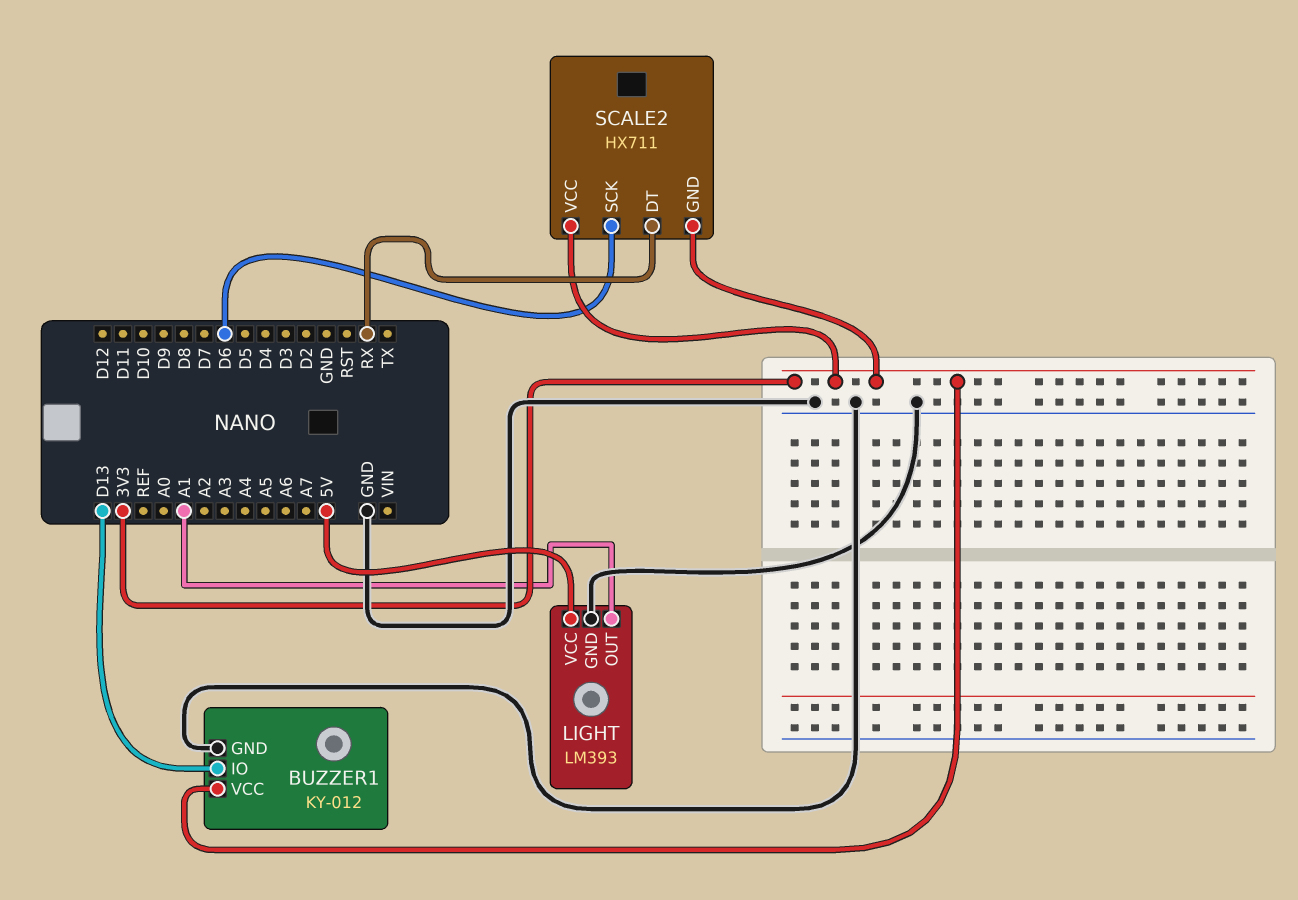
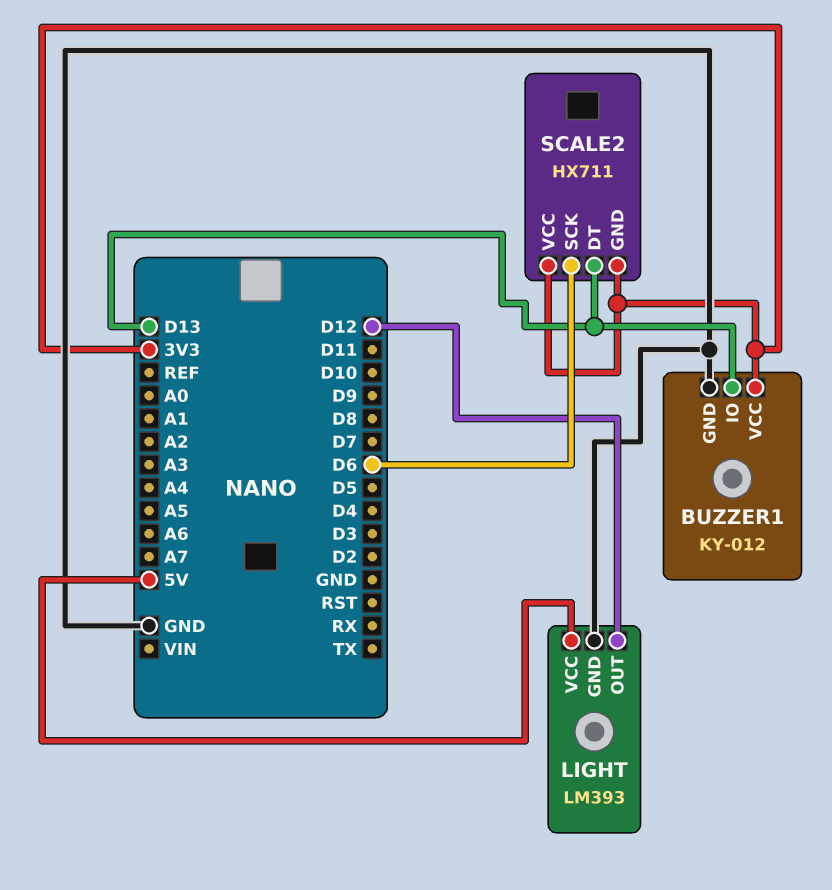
LIGHT pin OUT: A1 -> D12
SCALE2 pin DT: RX -> D13

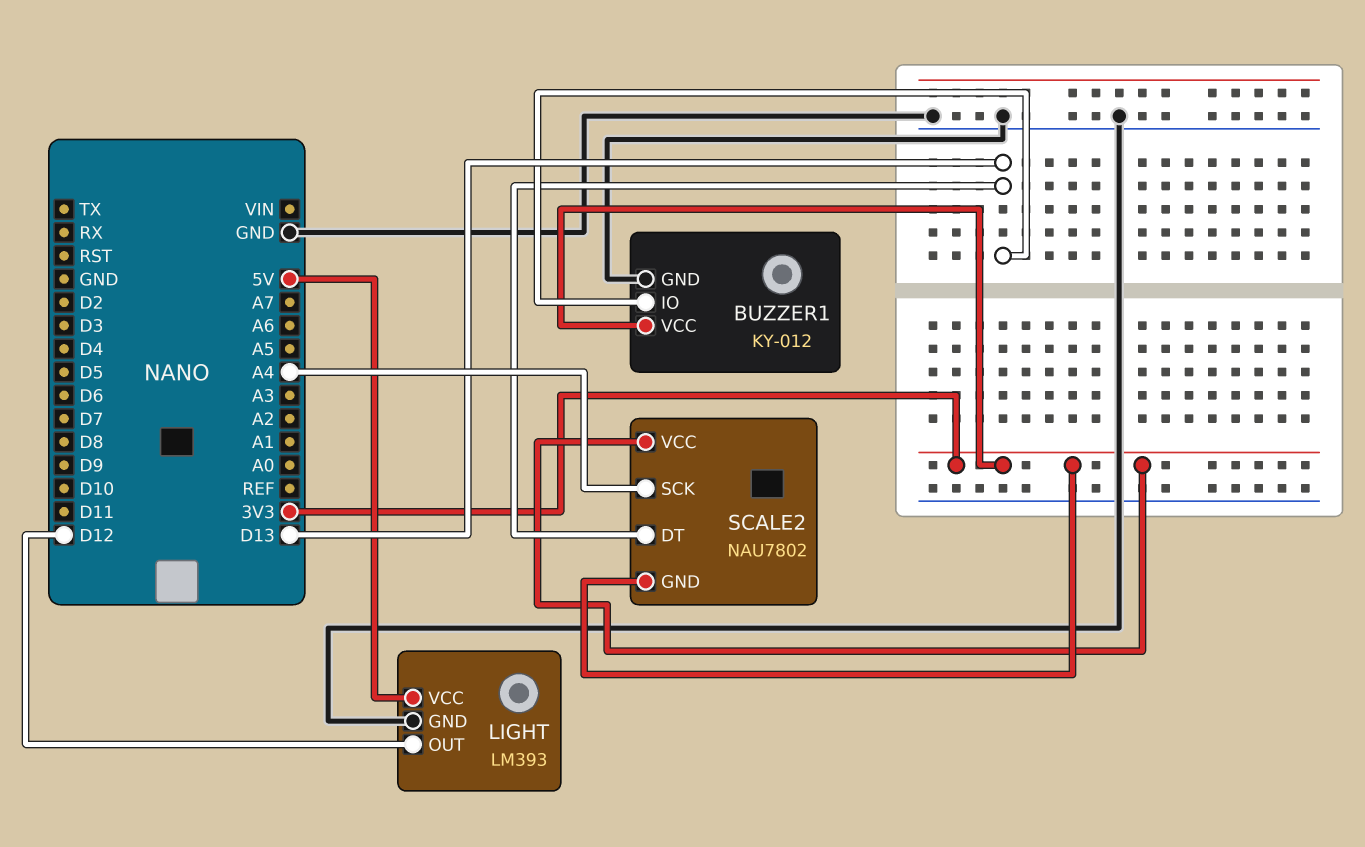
SCALE2: HX711 -> NAU7802
SCALE2 pin SCK: D6 -> A4

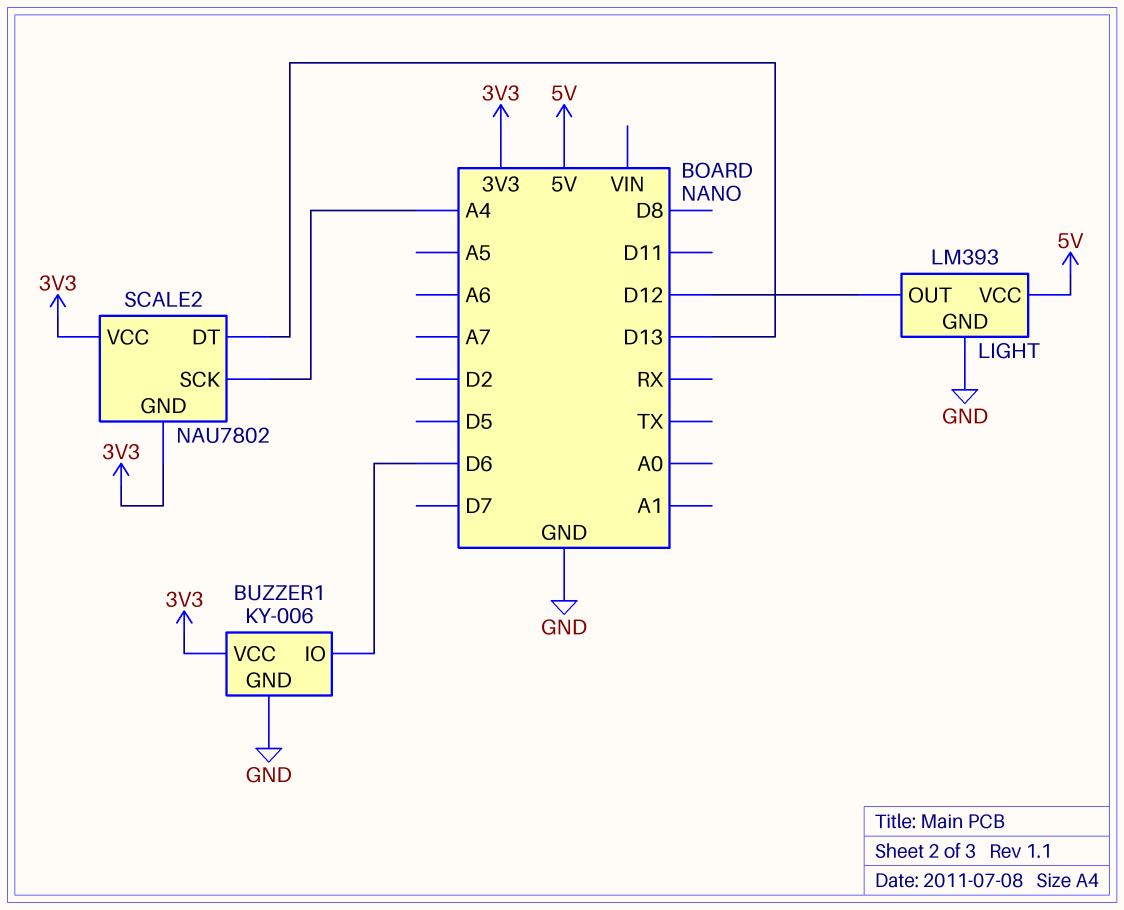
BUZZER1: KY-012 -> KY-006
BUZZER1 pin IO: D13 -> D6

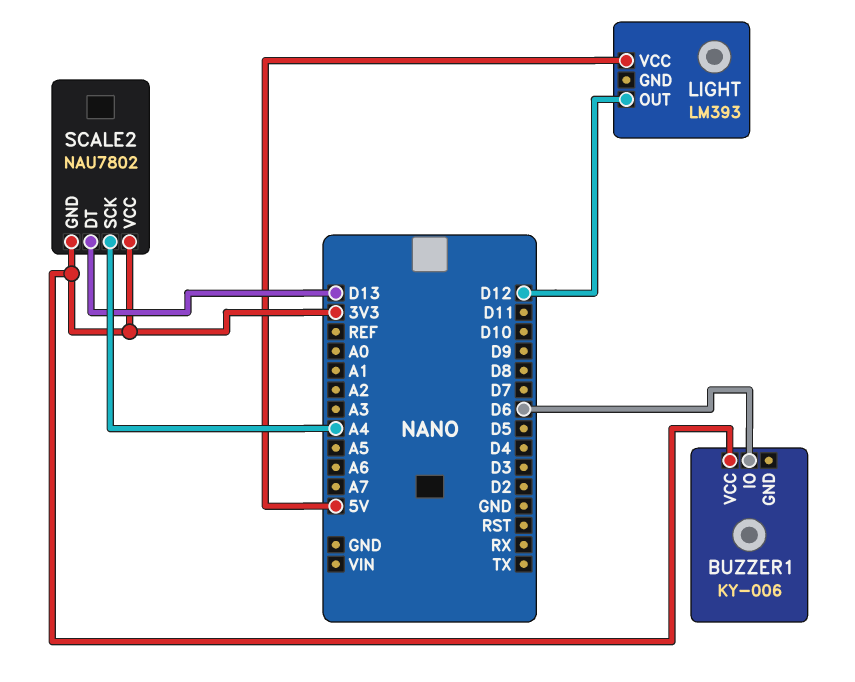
BUZZER1 pin GND: GND -> none
LIGHT pin GND: GND -> none

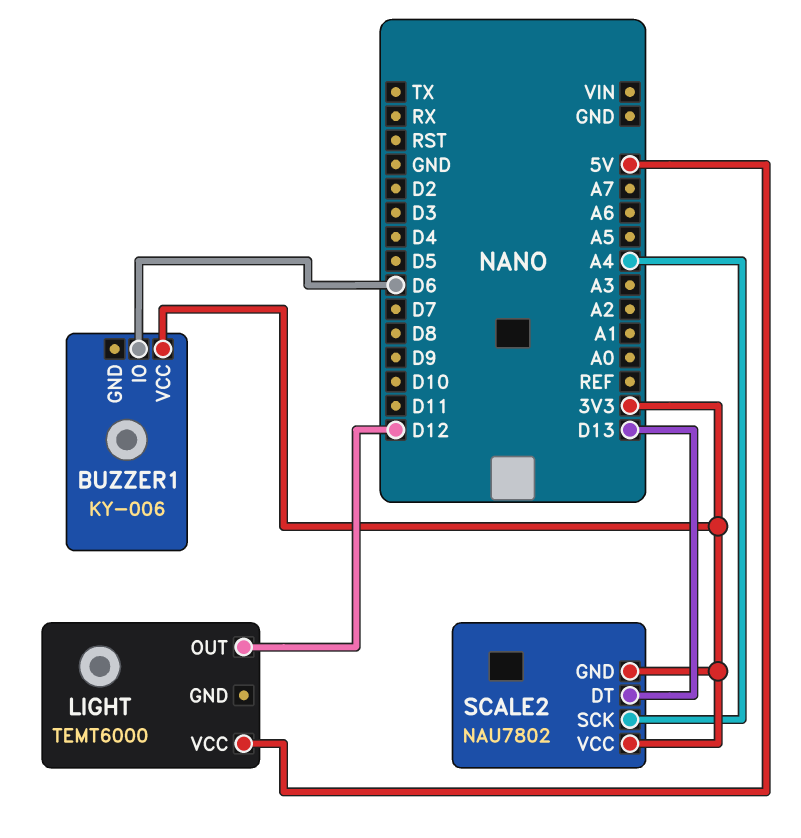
LIGHT: LM393 -> TEMT6000

